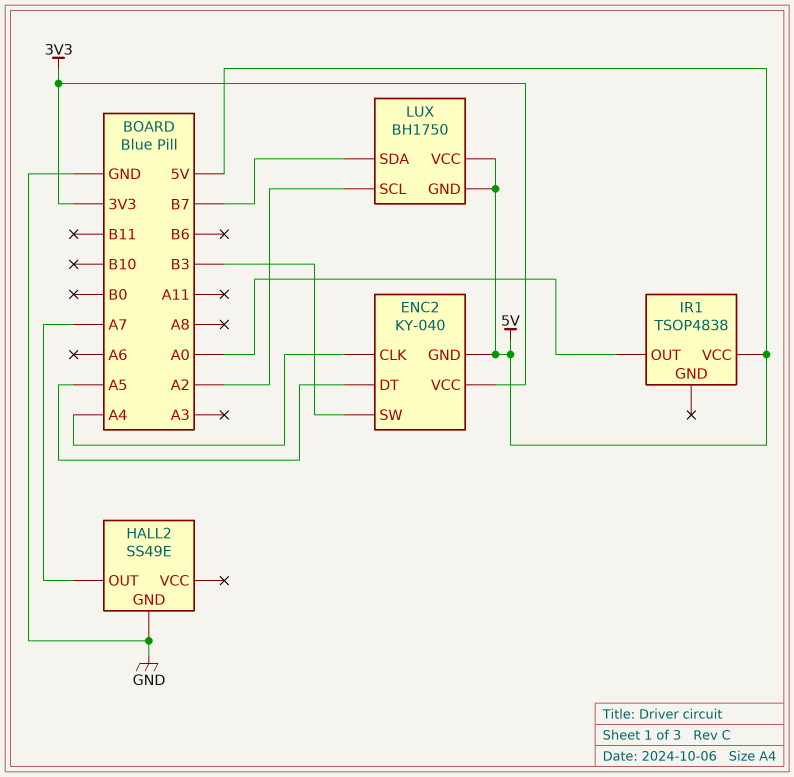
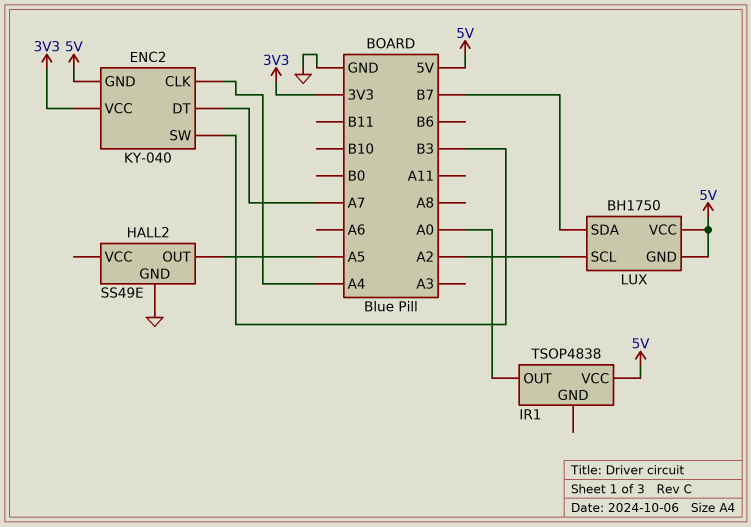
ENC2 pin DT: A5 -> A7
HALL2 pin OUT: A7 -> A5

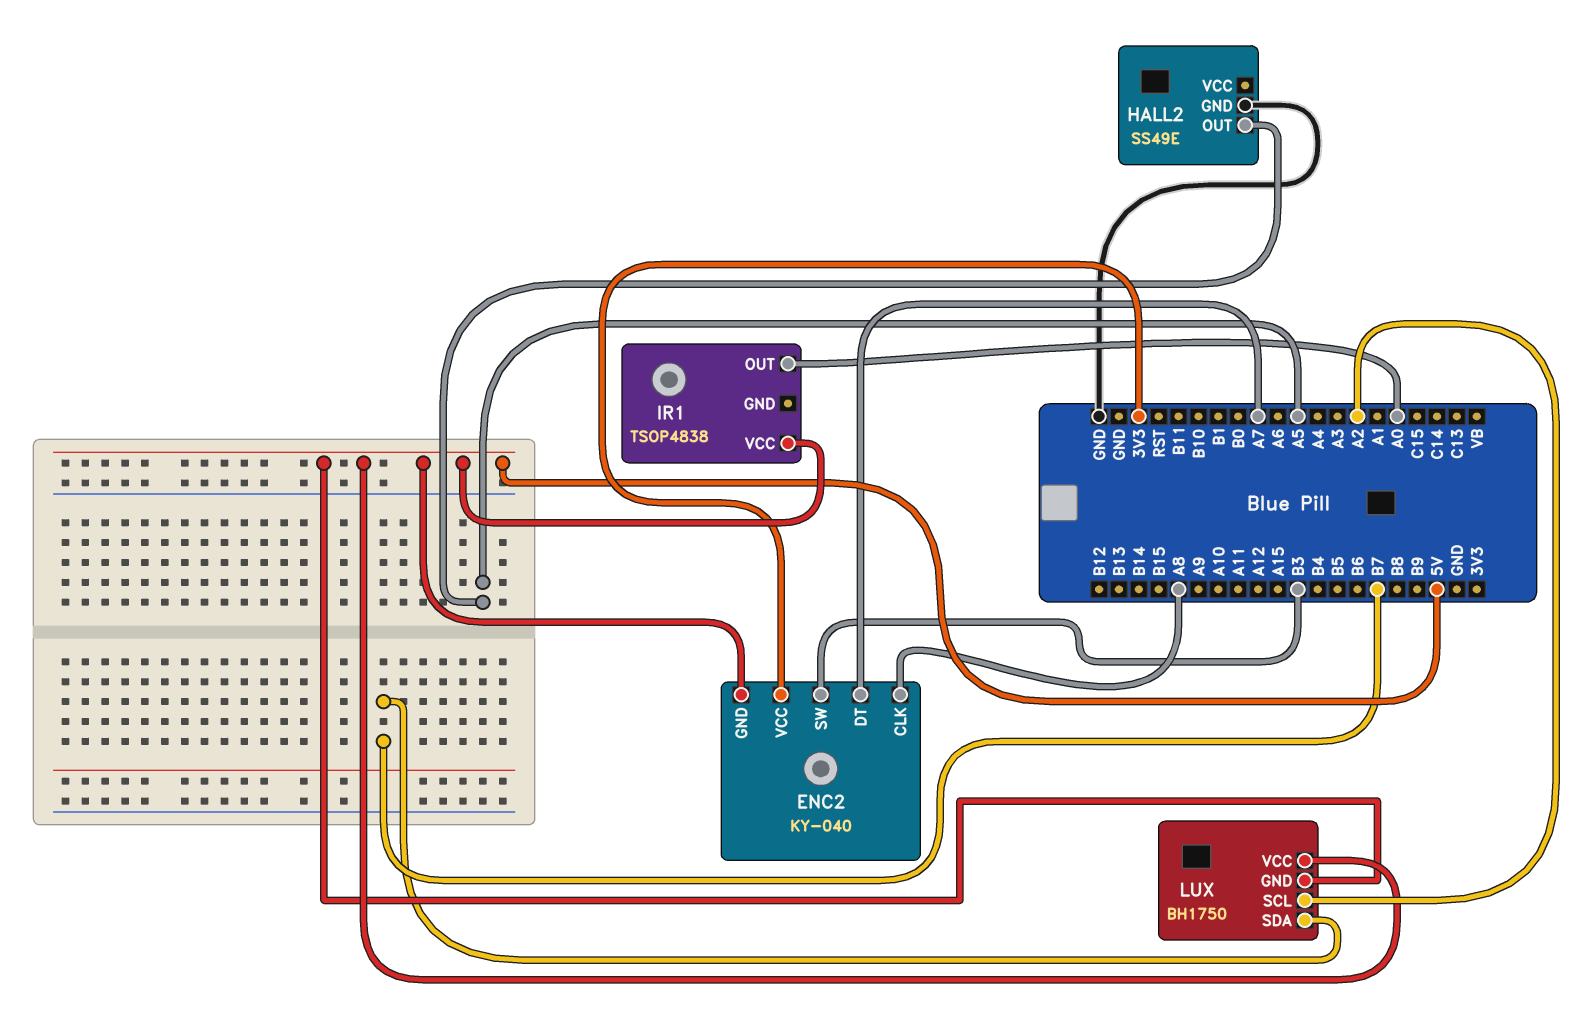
ENC2 pin CLK: A4 -> A8

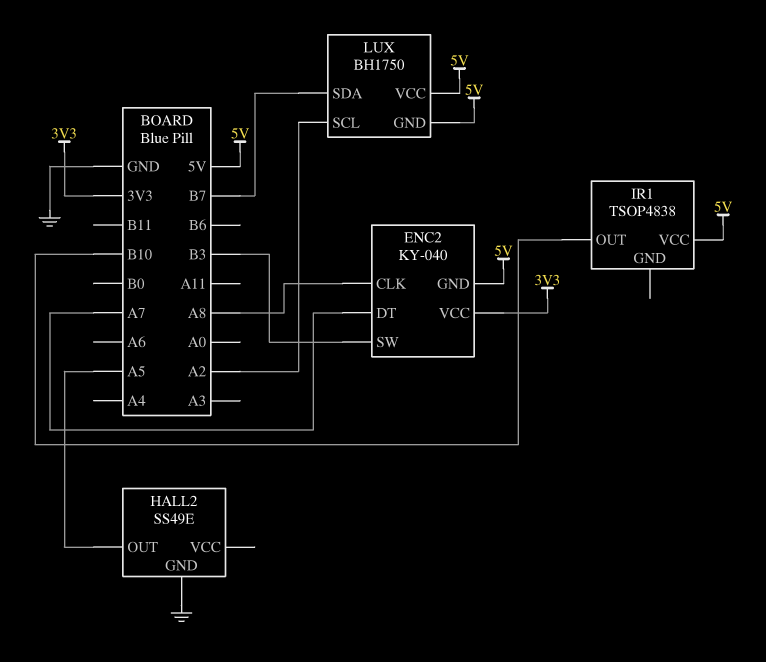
IR1 pin OUT: A0 -> B10

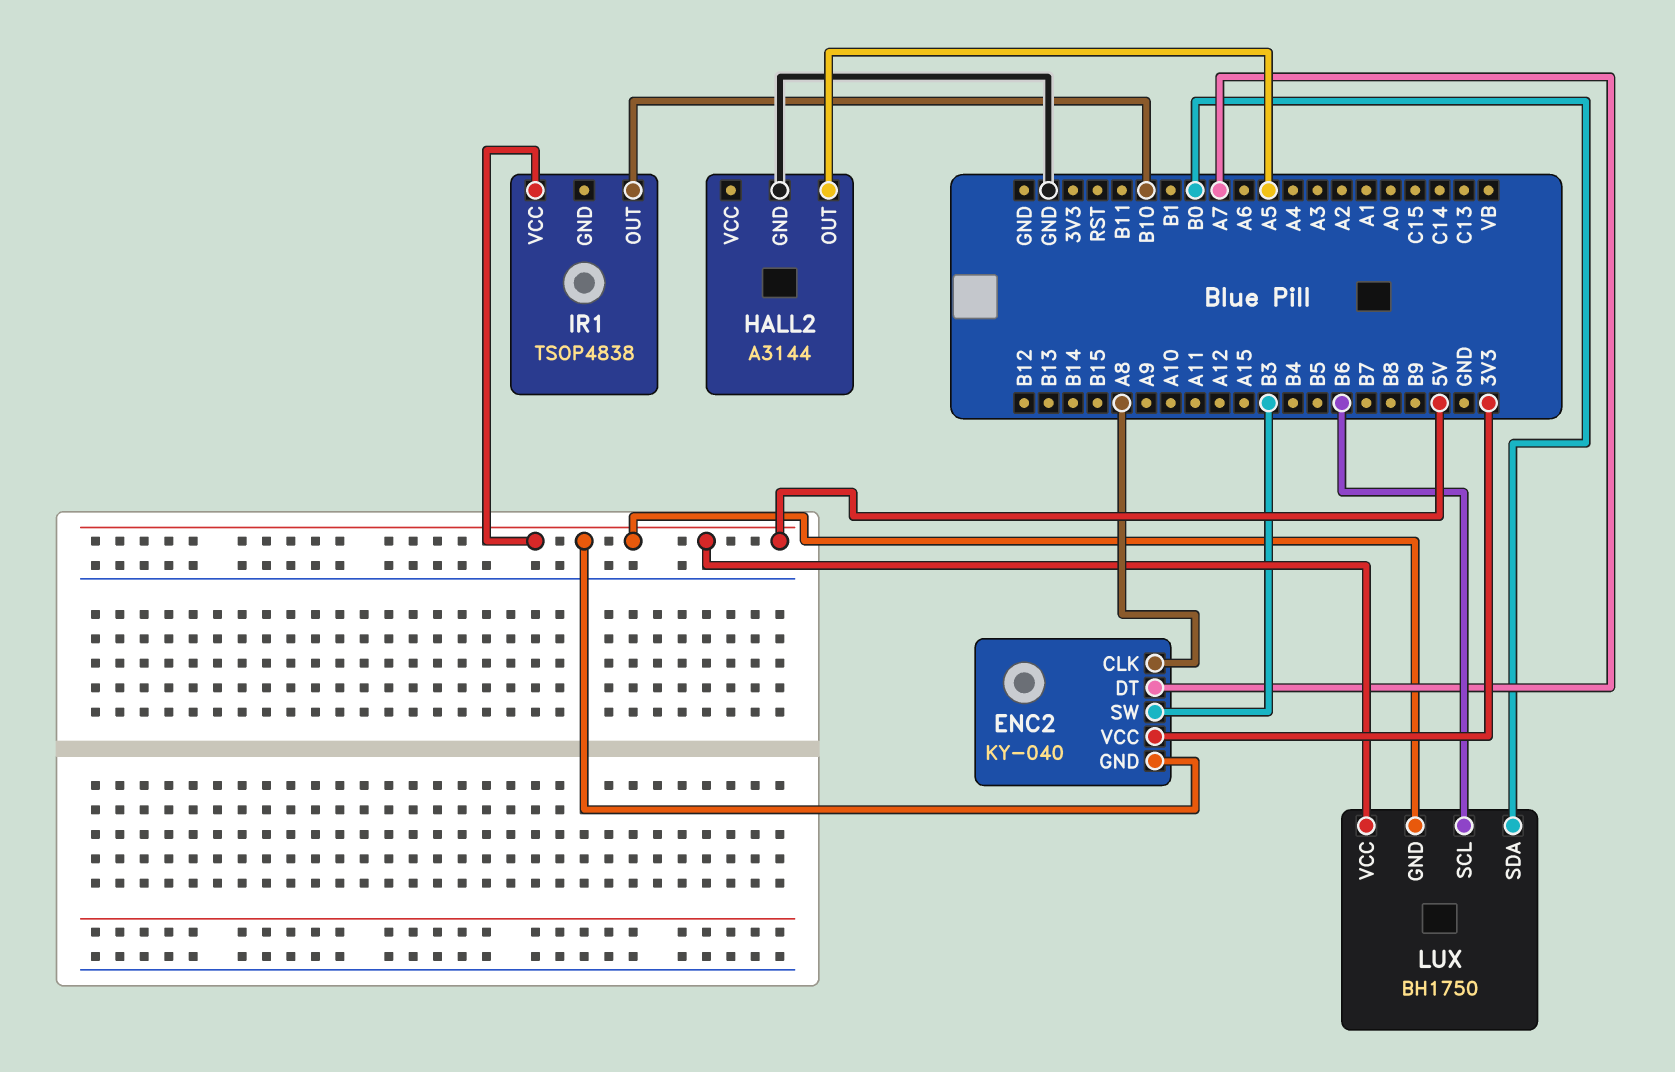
HALL2: SS49E -> A3144
LUX pin SCL: A2 -> B6
LUX pin SDA: B7 -> B0

